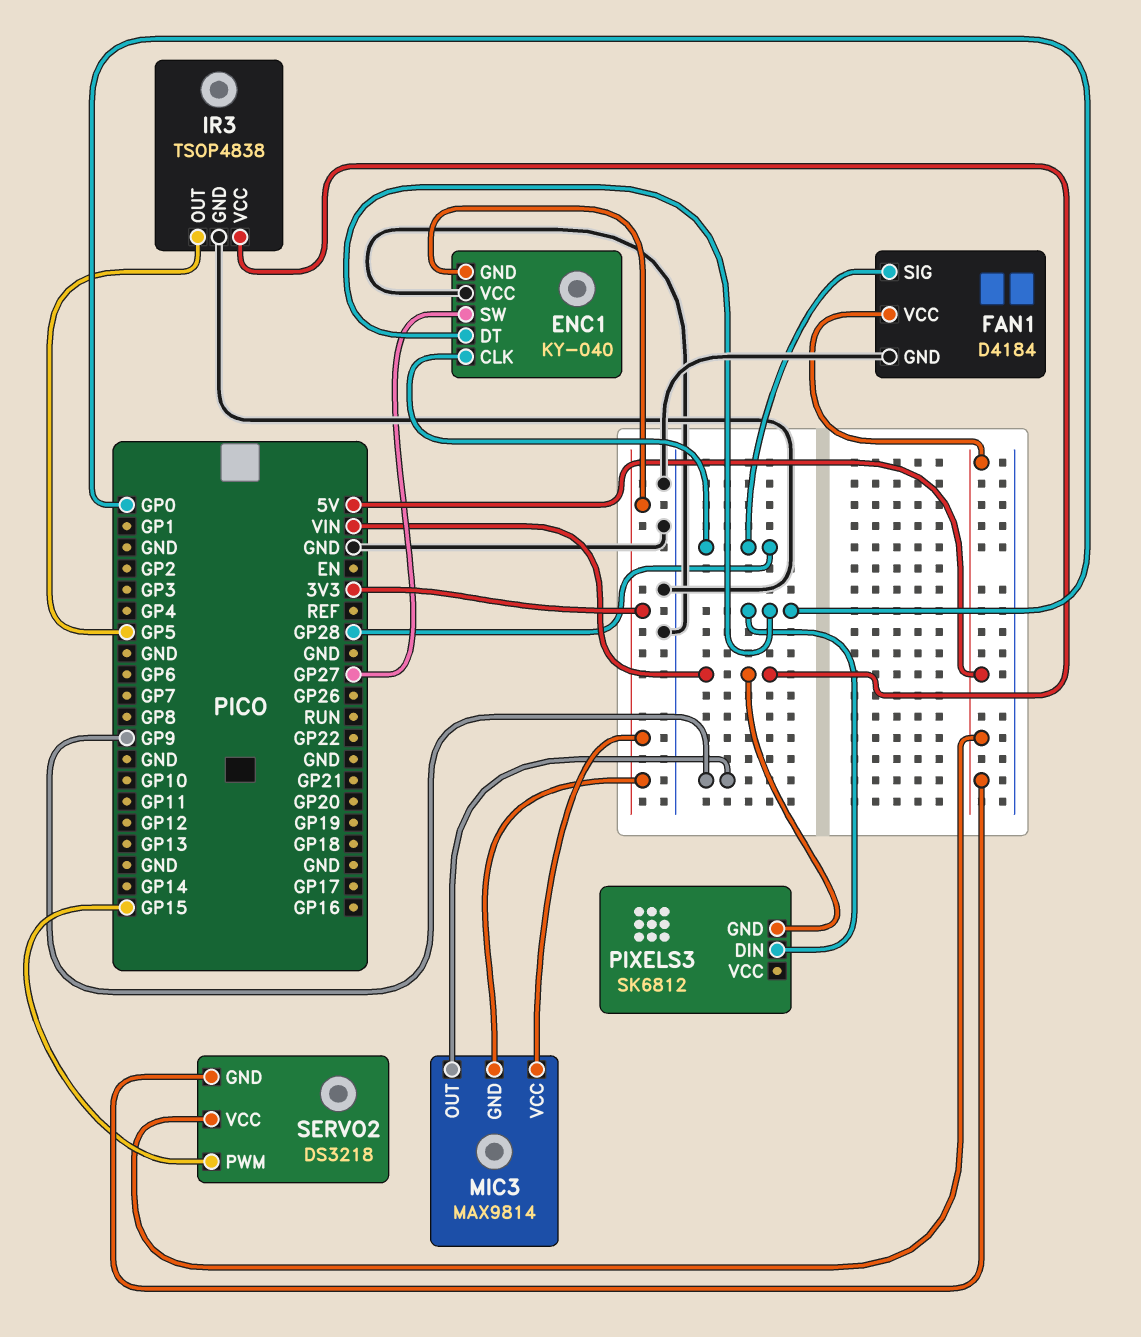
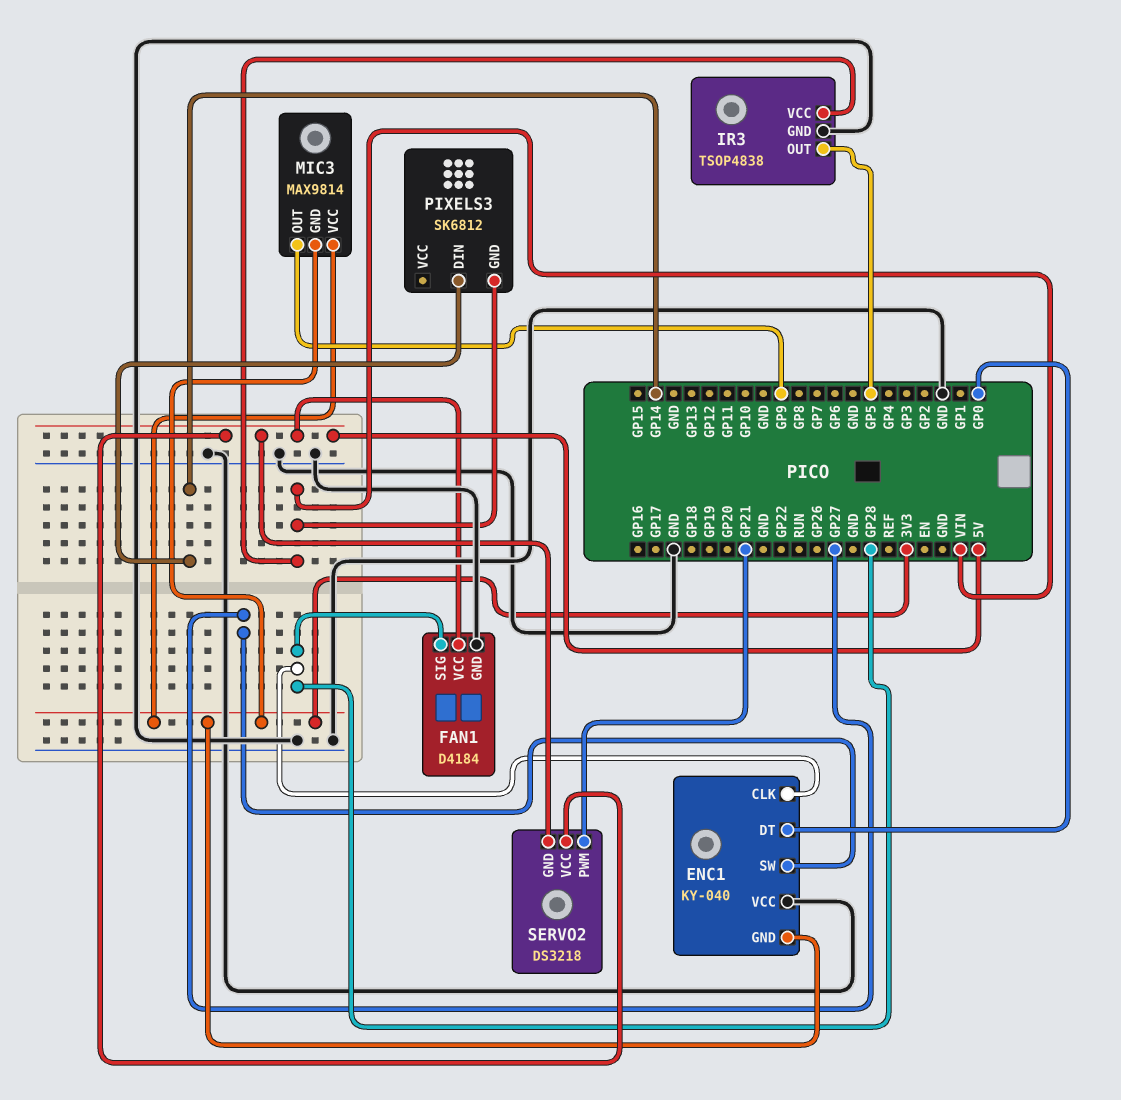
PIXELS3 pin DIN: GP0 -> GP14
SERVO2 pin PWM: GP15 -> GP21

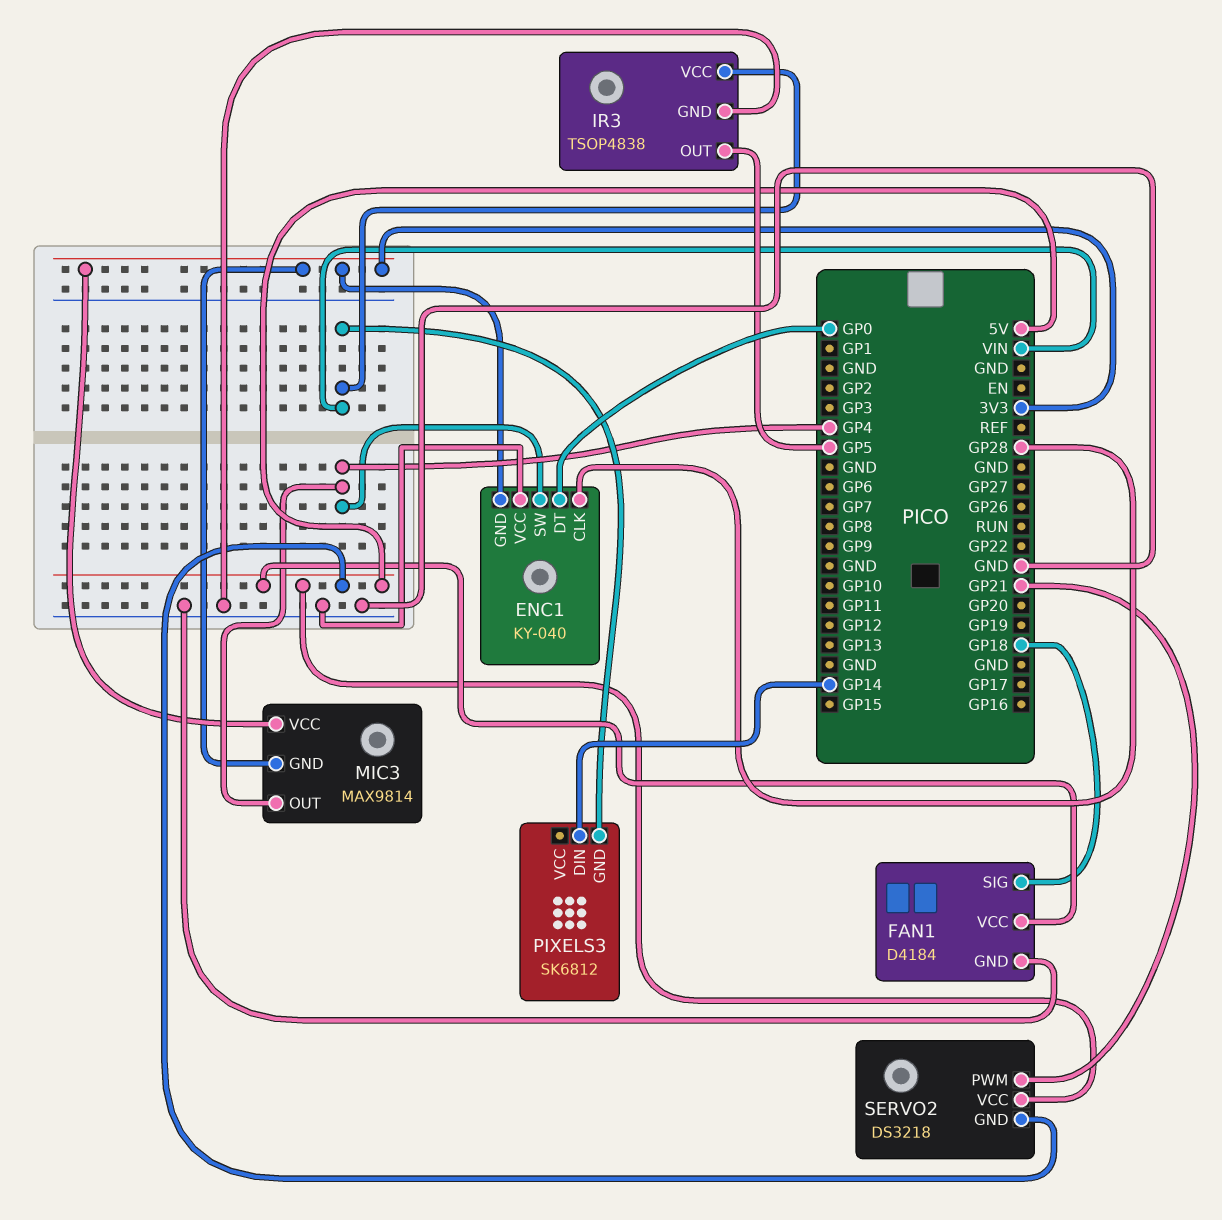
ENC1 pin SW: GP27 -> GP4
FAN1 pin SIG: GP28 -> GP18
MIC3 pin OUT: GP9 -> GP4

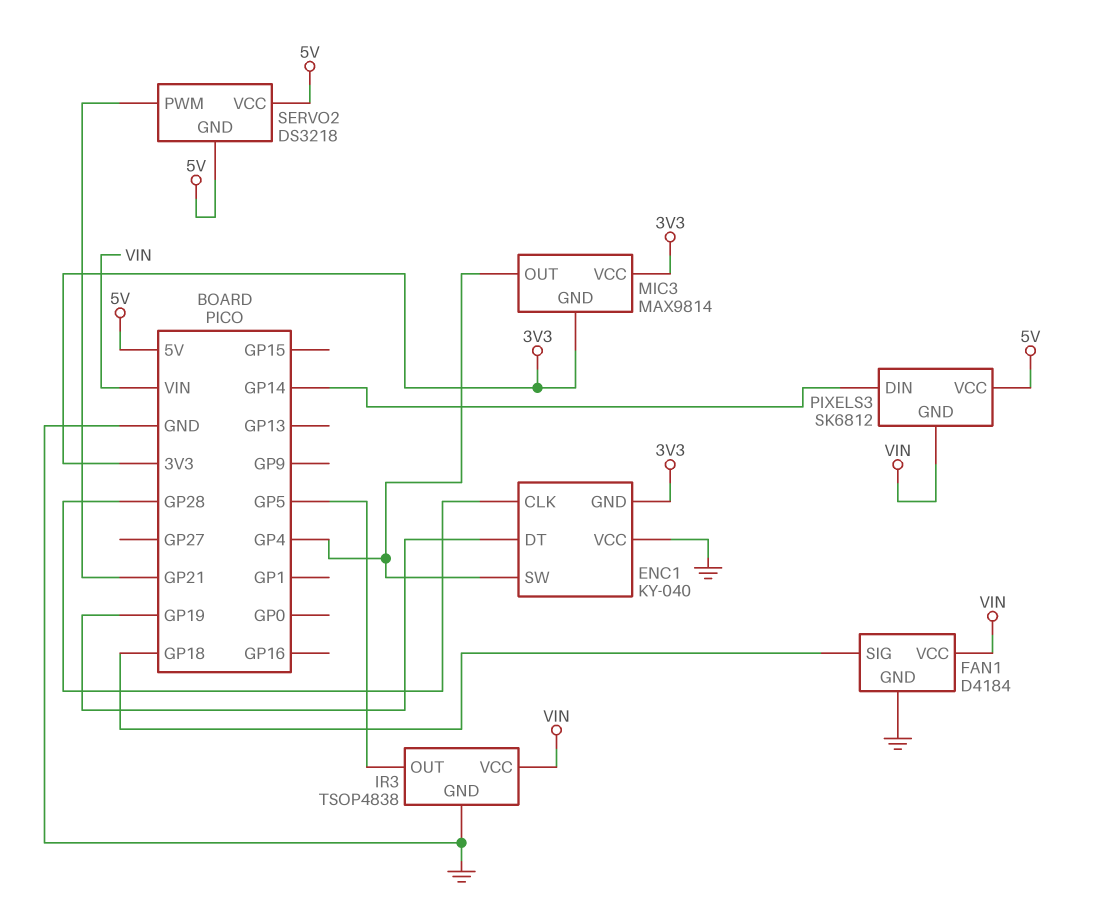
ENC1 pin DT: GP0 -> GP19
FAN1 pin VCC: 5V -> VIN
PIXELS3 pin VCC: none -> 5V

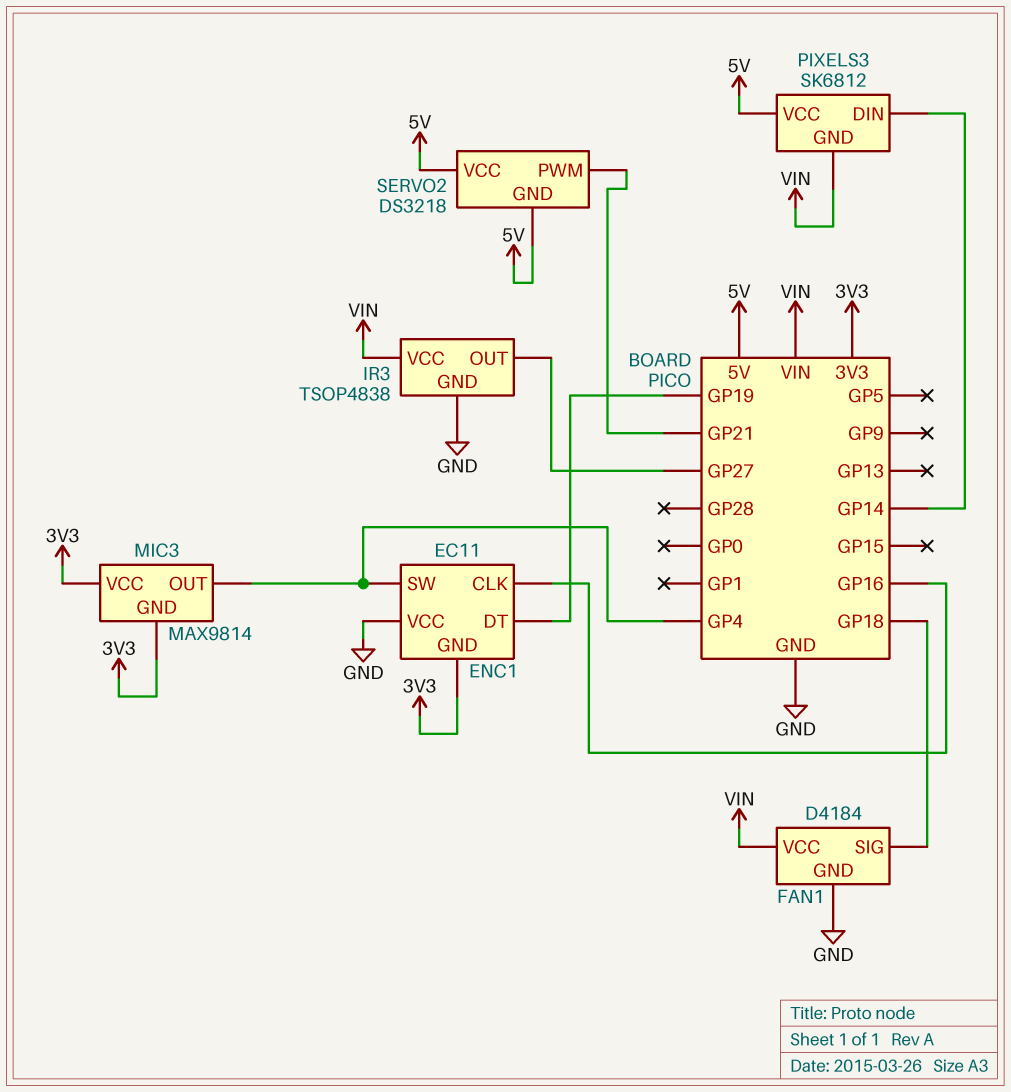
ENC1: KY-040 -> EC11
ENC1 pin CLK: GP28 -> GP16
IR3 pin OUT: GP5 -> GP27

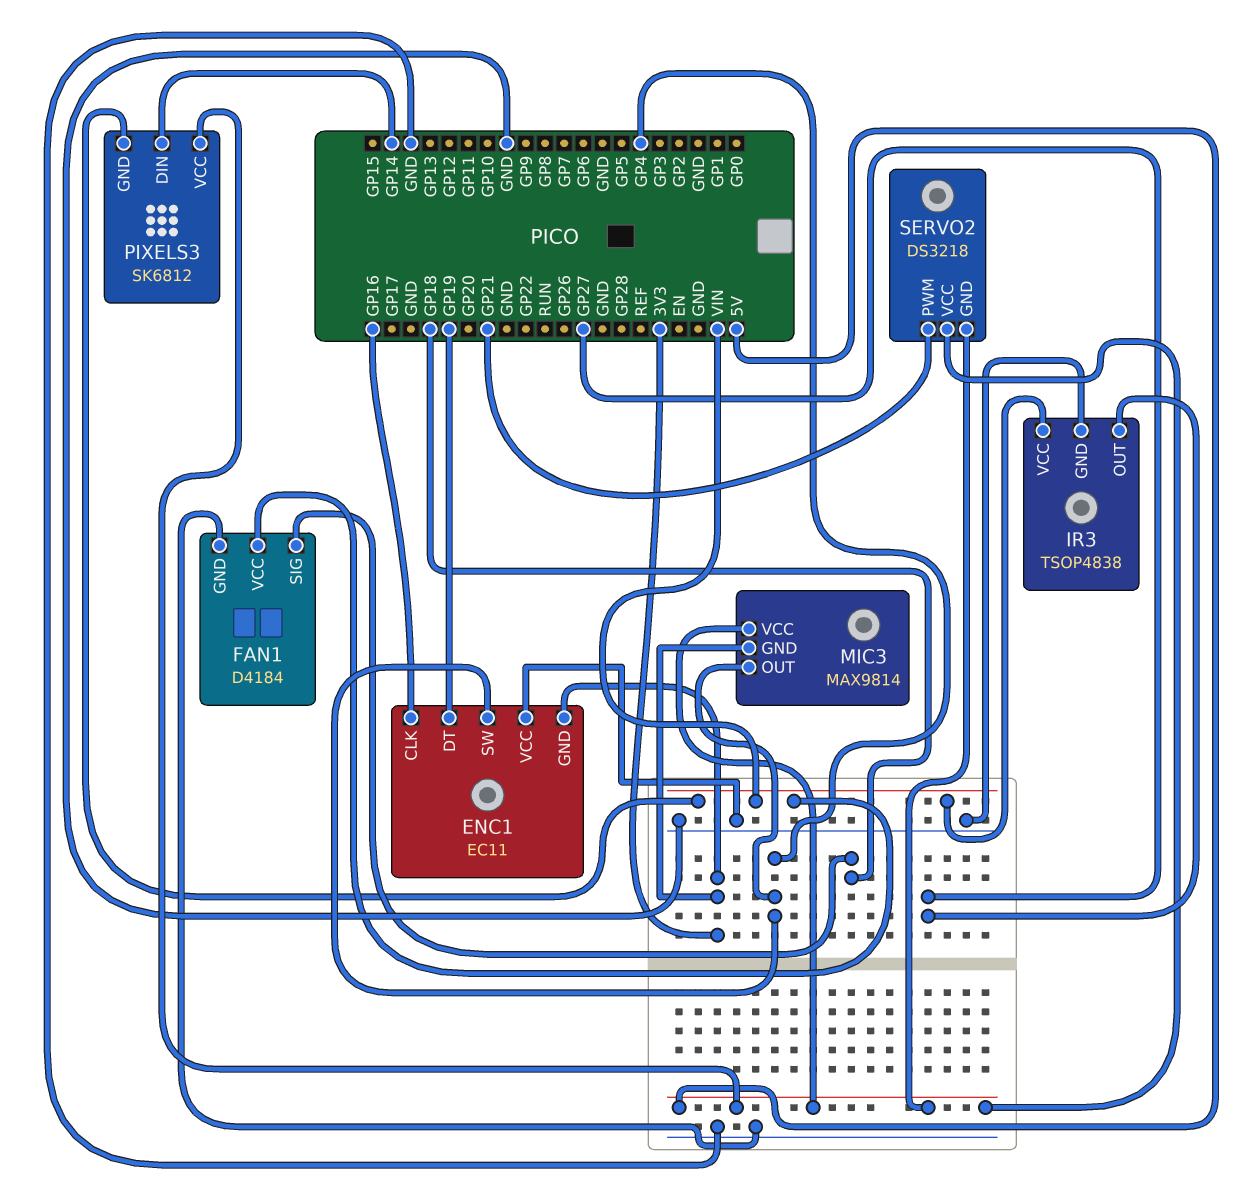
MIC3 pin VCC: 3V3 -> 5V

